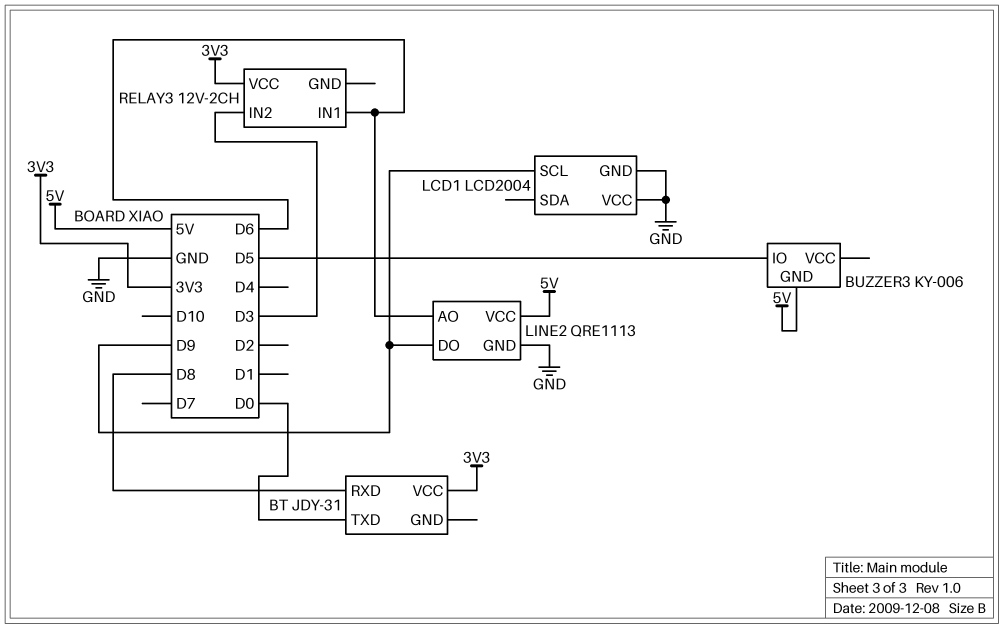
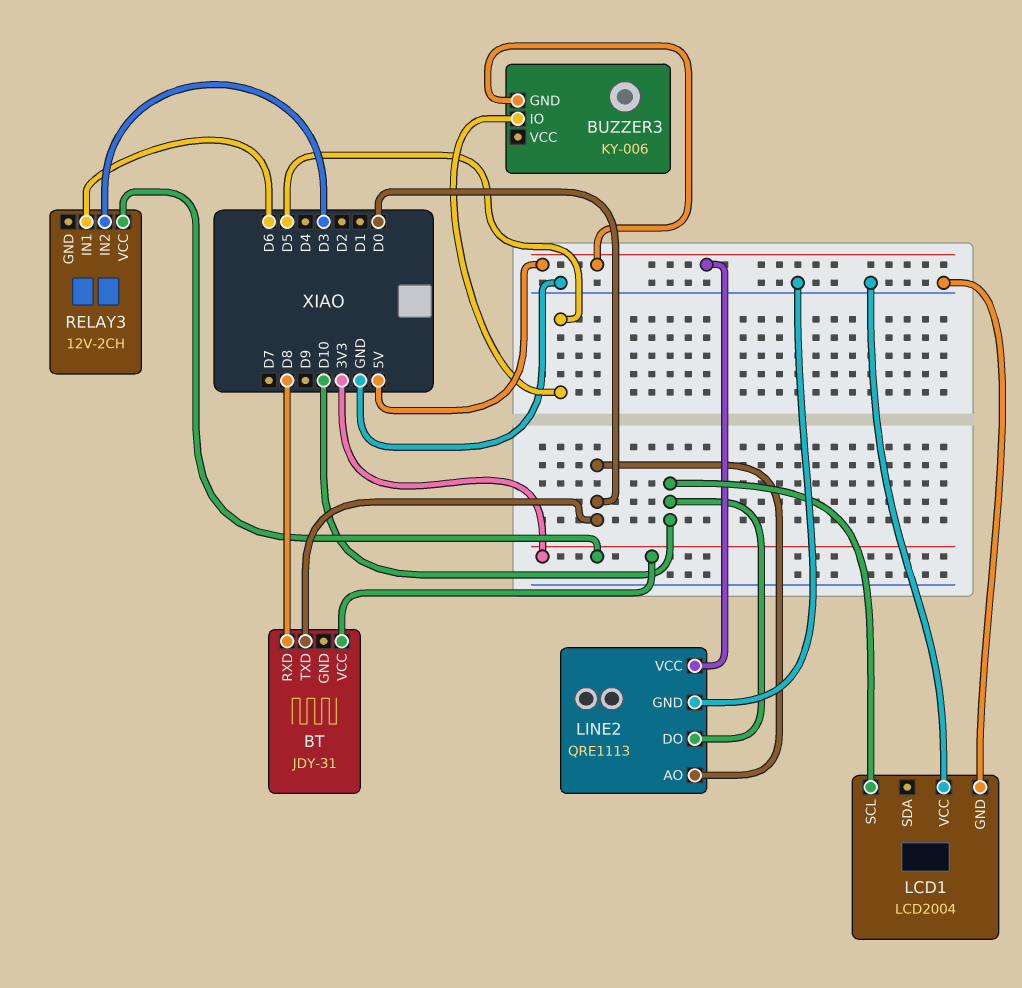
LCD1 pin SCL: D9 -> D10
LINE2 pin AO: D6 -> D0
LINE2 pin DO: D9 -> D10

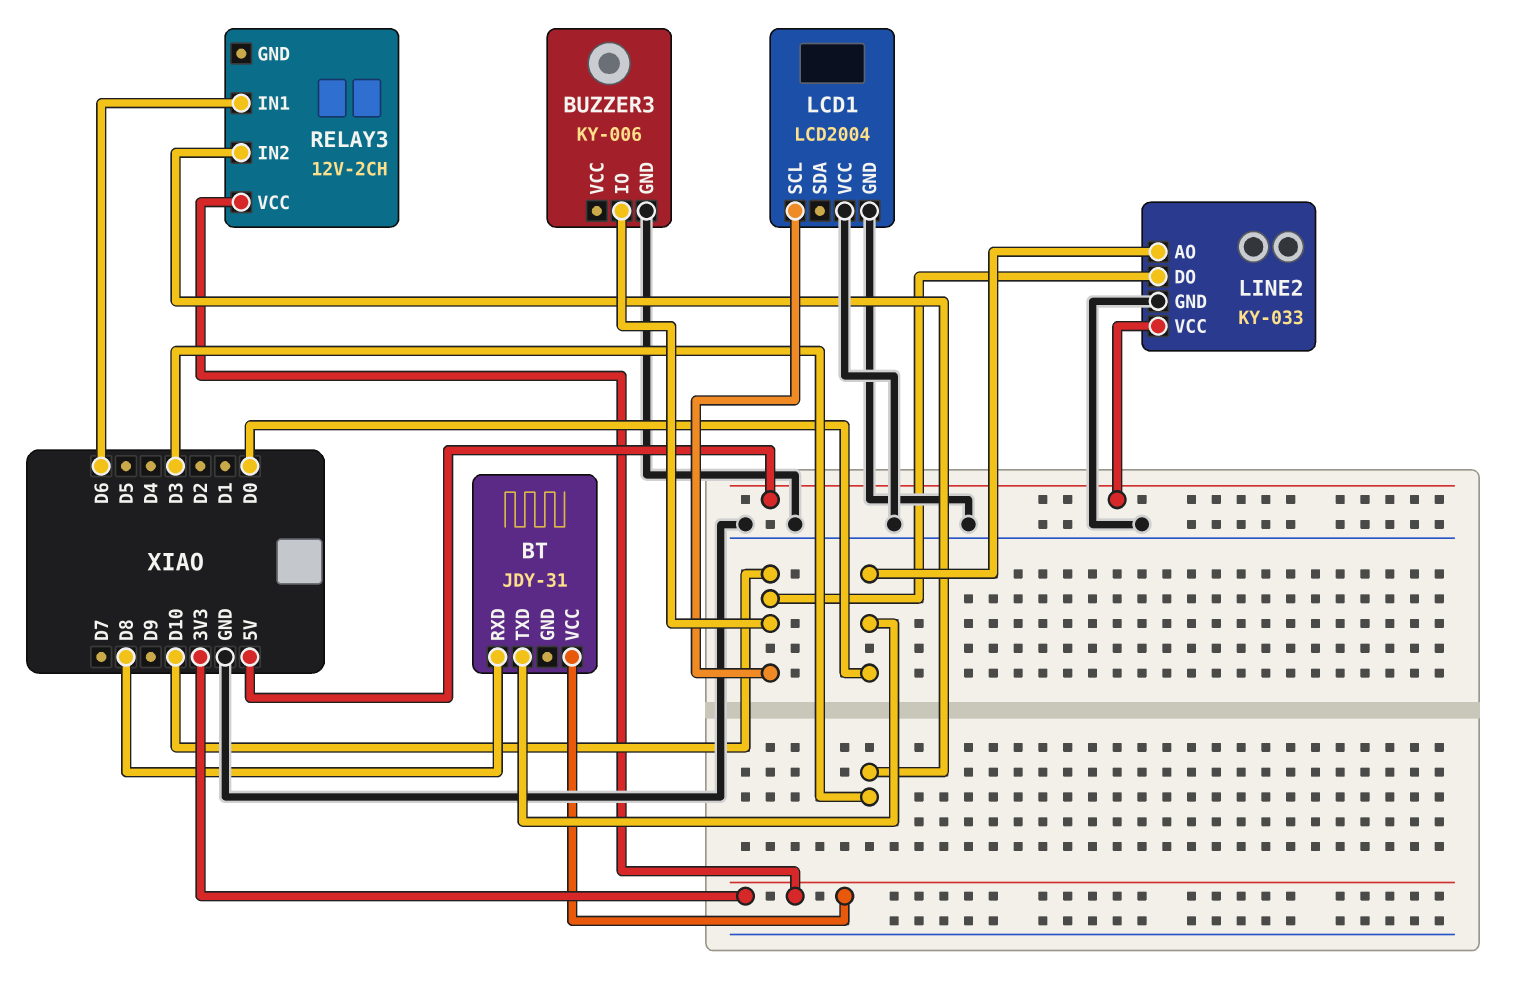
BUZZER3 pin GND: 5V -> GND
BUZZER3 pin IO: D5 -> D10
LINE2: QRE1113 -> KY-033

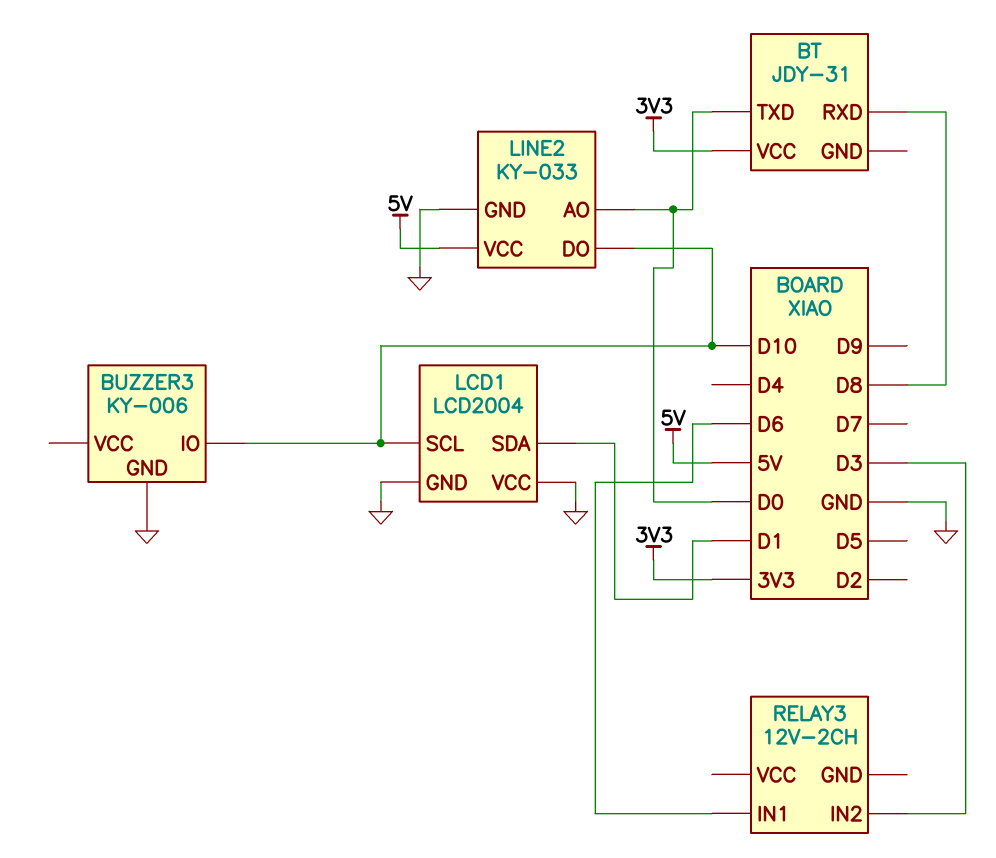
LCD1 pin SDA: none -> D1
RELAY3 pin VCC: 3V3 -> none

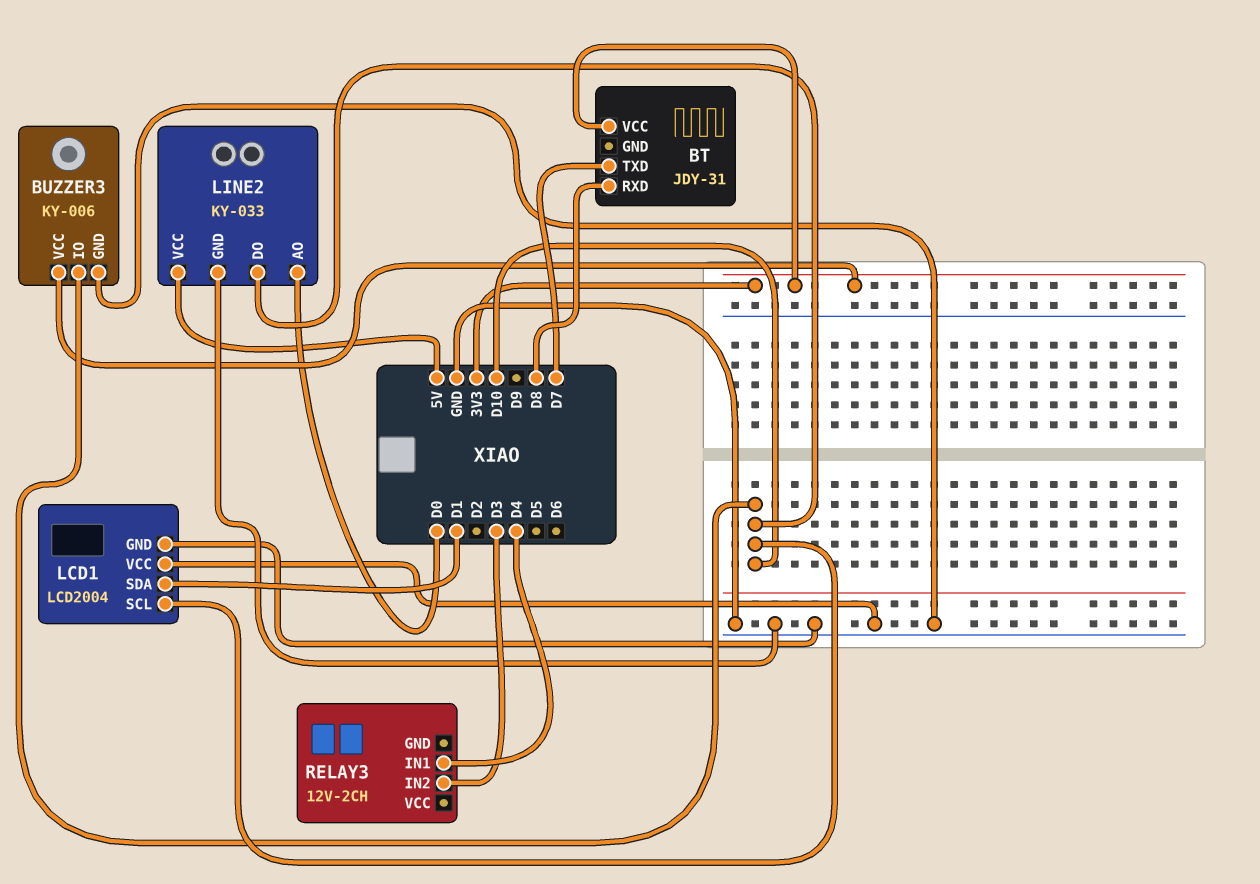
BT pin TXD: D0 -> D7
BUZZER3 pin VCC: none -> 3V3
RELAY3 pin IN1: D6 -> D4

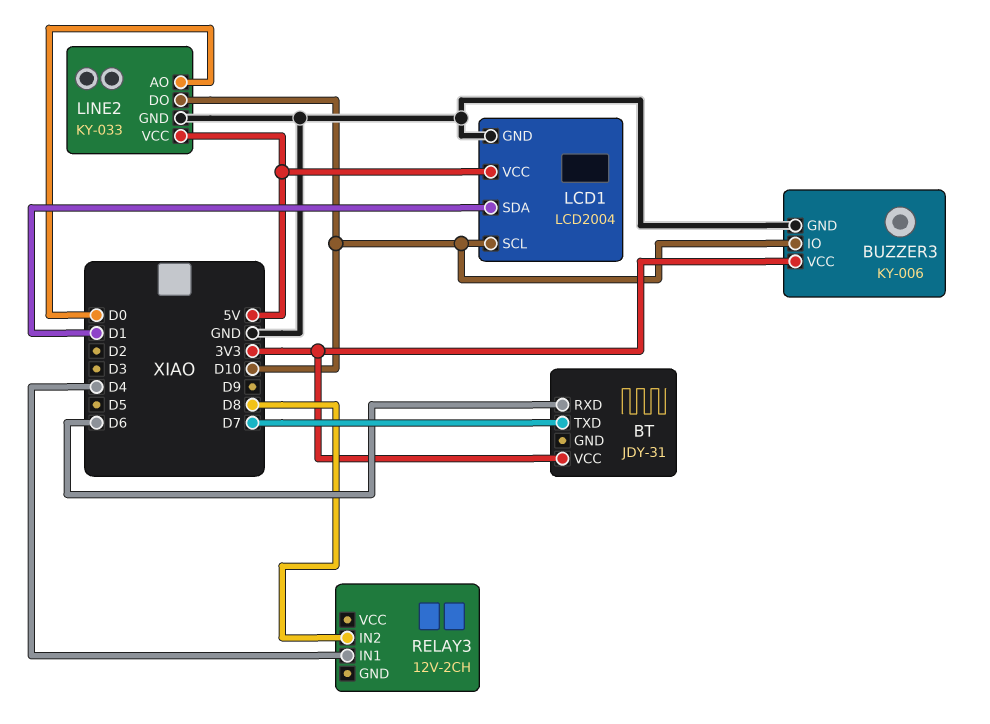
BT pin RXD: D8 -> D6
LCD1 pin VCC: GND -> 5V
RELAY3 pin IN2: D3 -> D8

